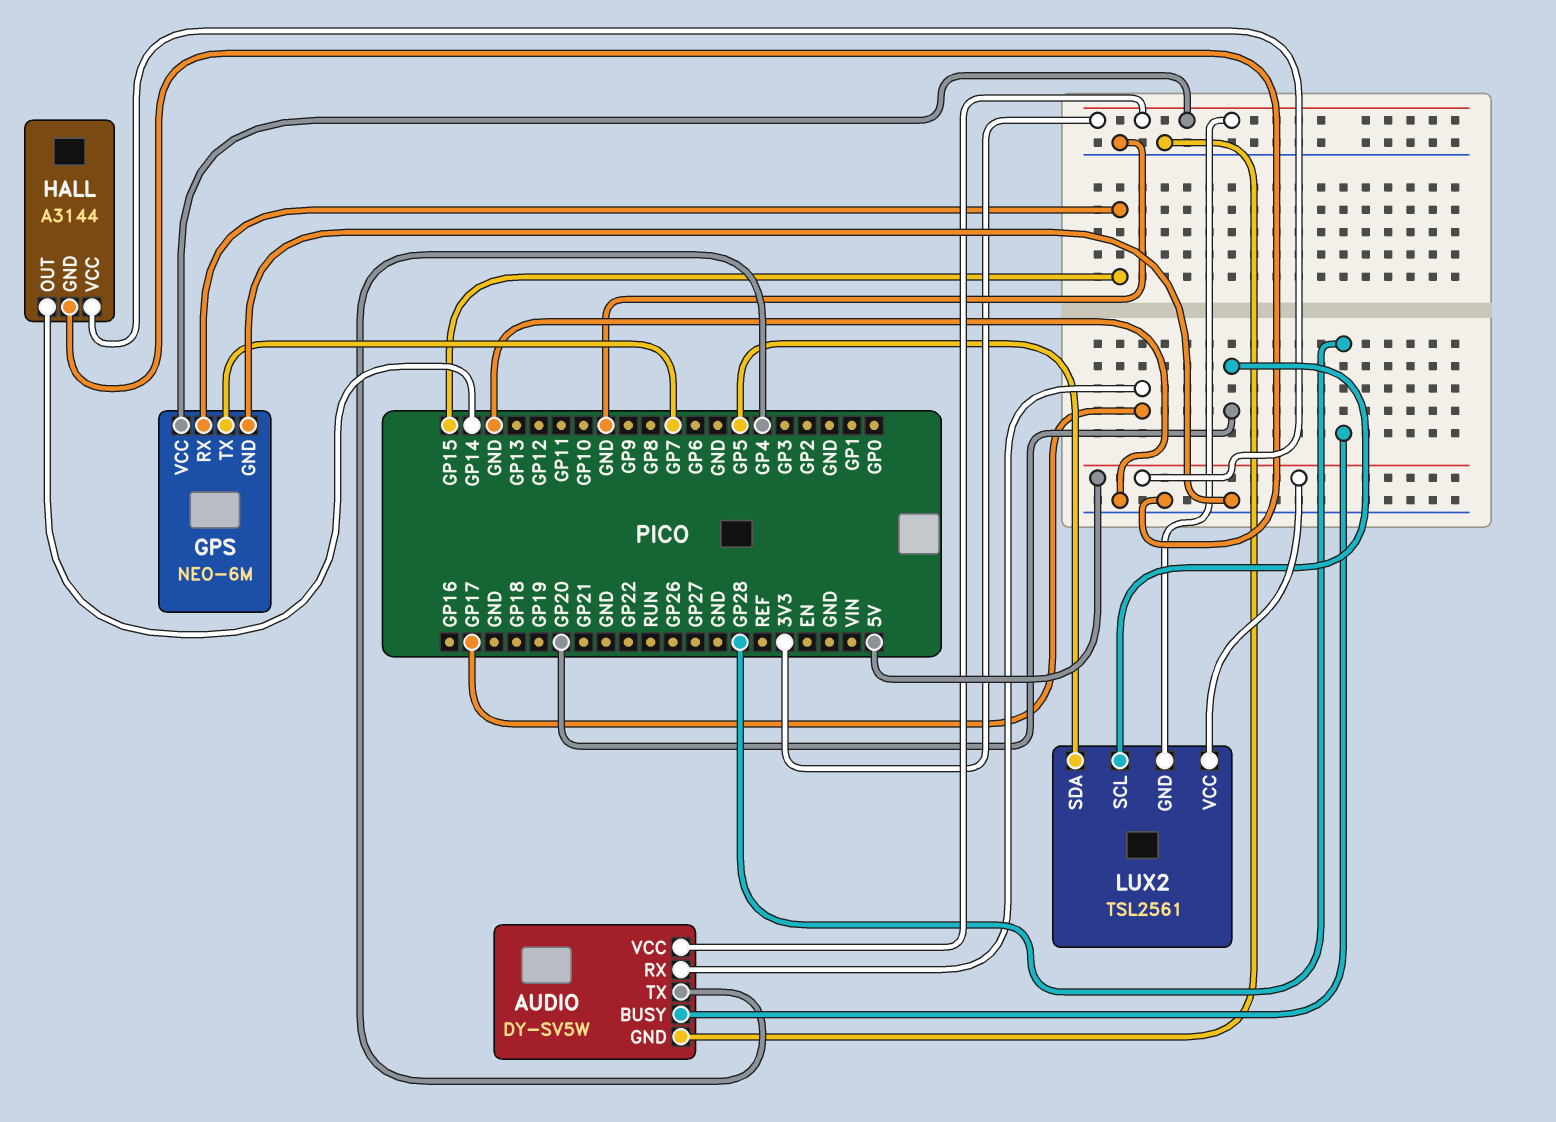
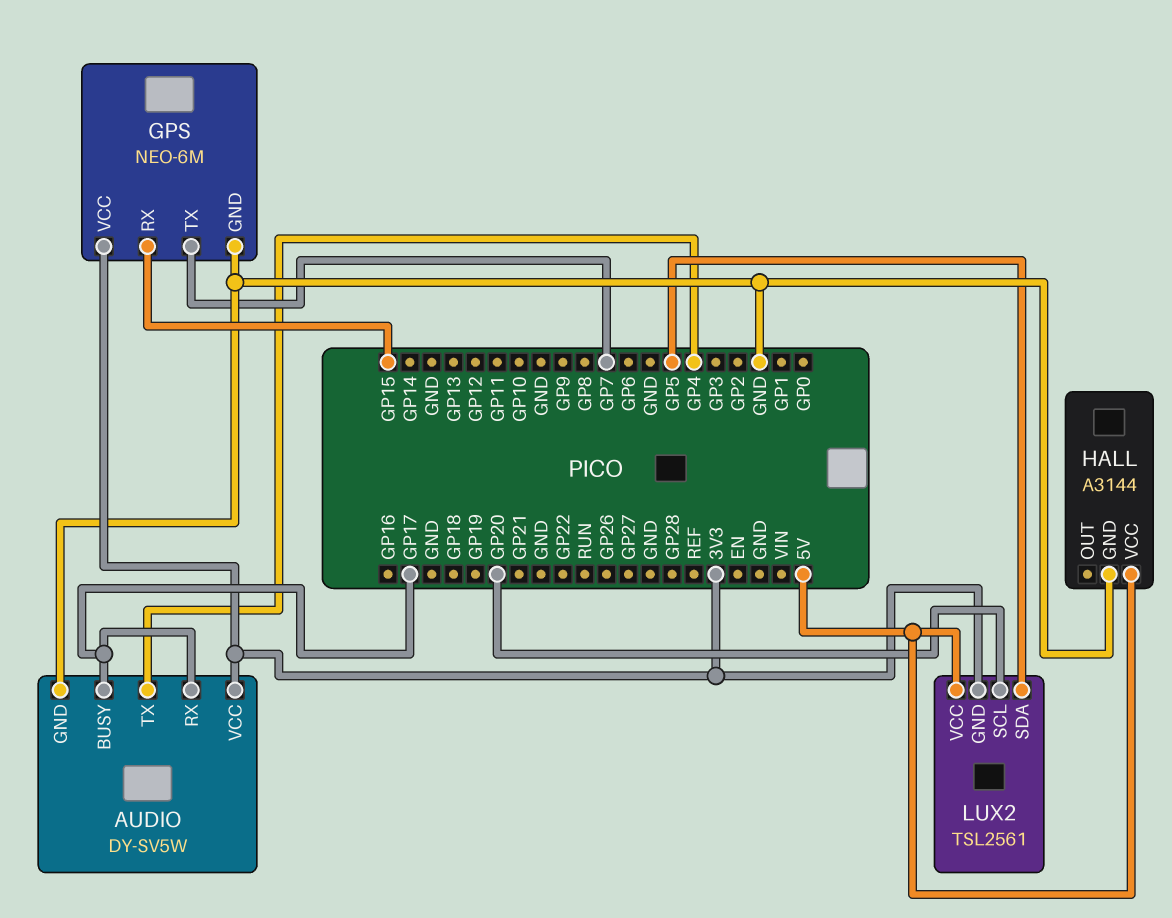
AUDIO pin BUSY: GP28 -> GP17
HALL pin OUT: GP14 -> none

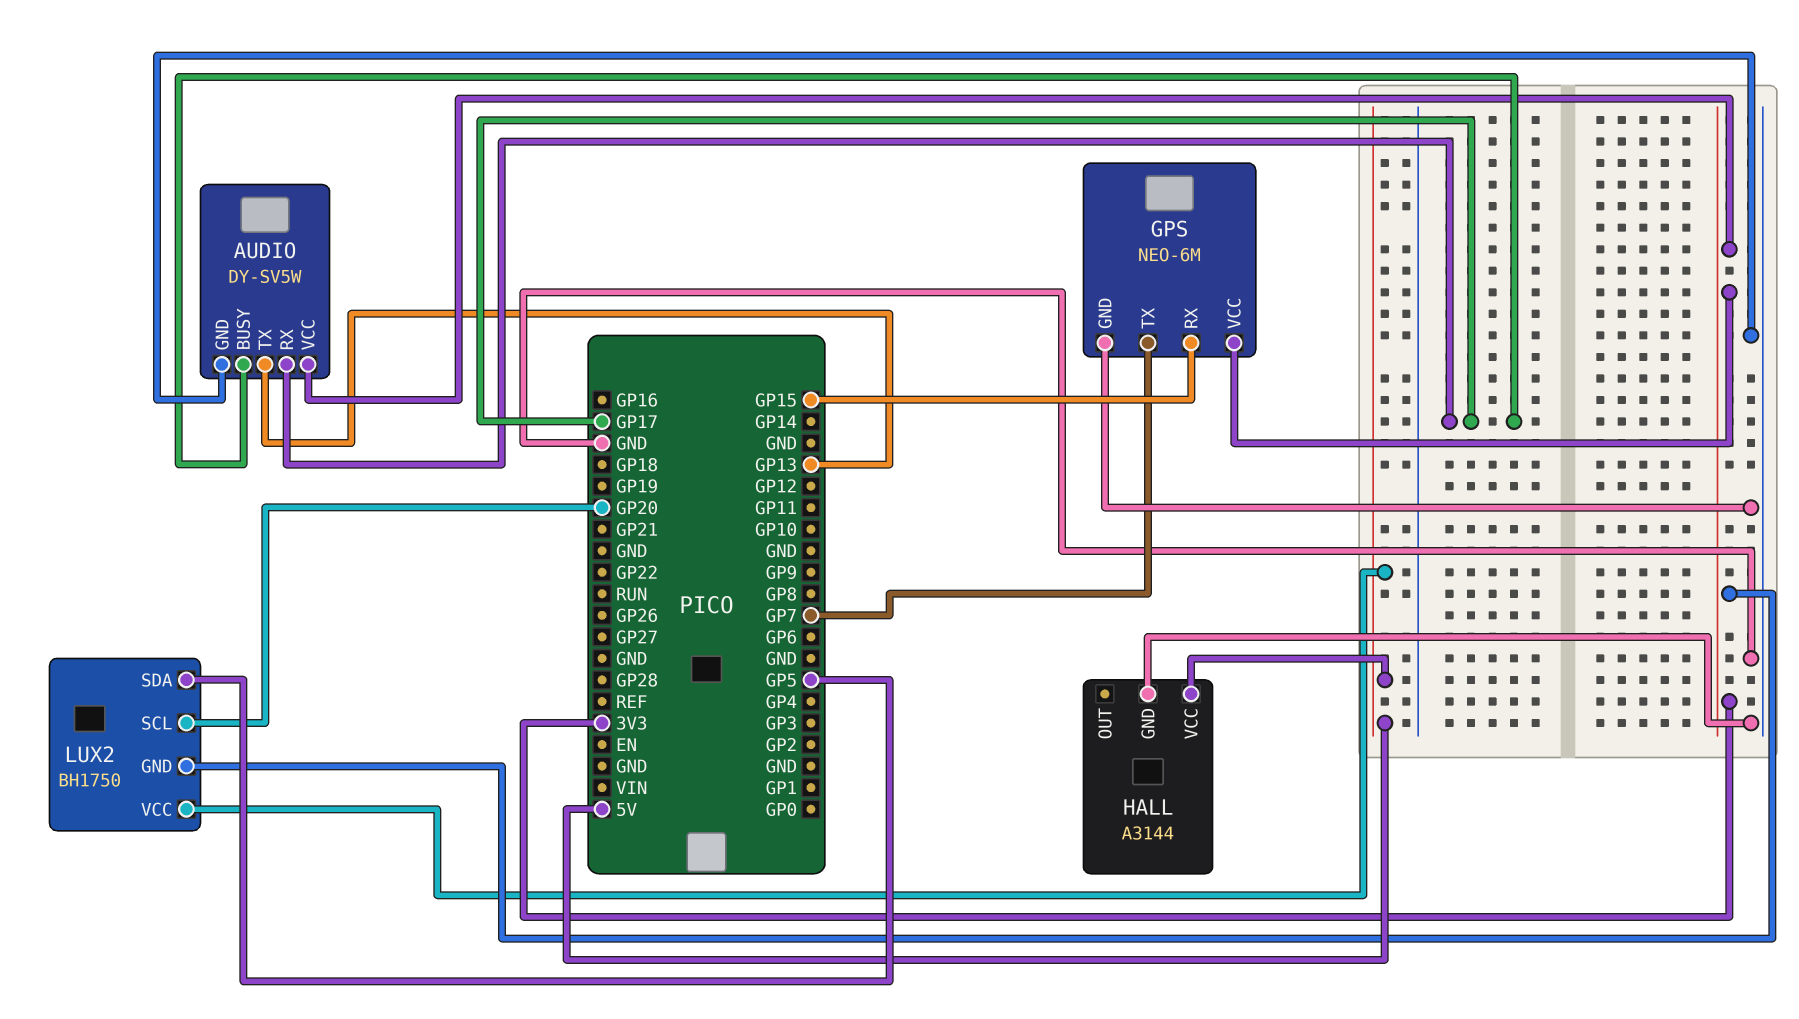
AUDIO pin TX: GP4 -> GP13
LUX2: TSL2561 -> BH1750

